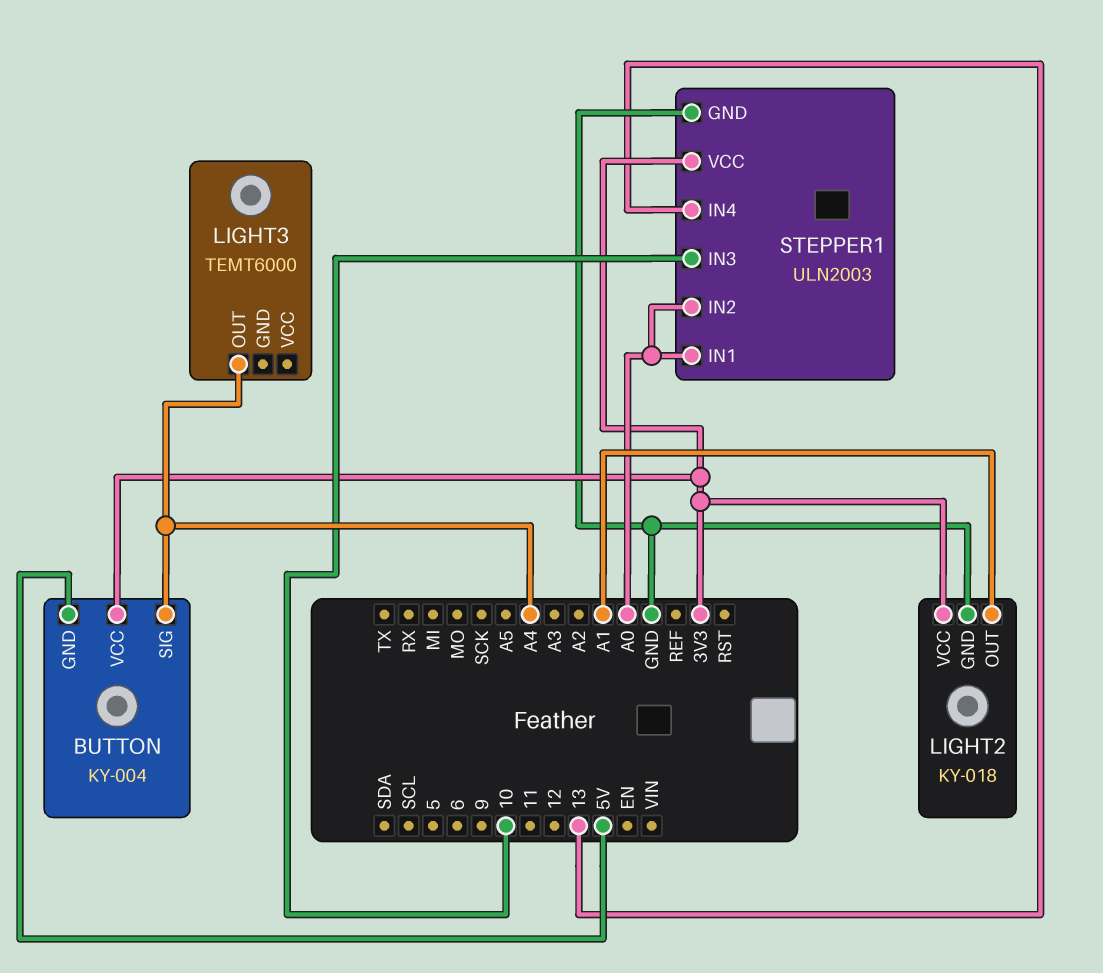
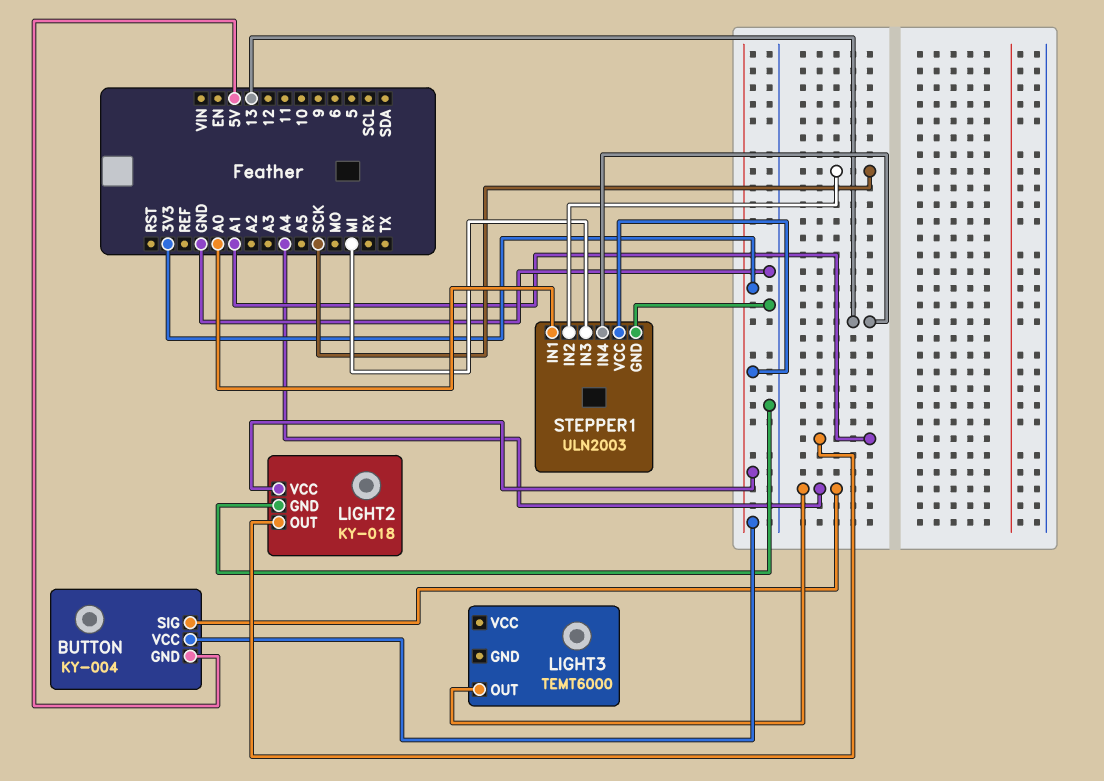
STEPPER1 pin IN2: A0 -> SCK
STEPPER1 pin IN3: 10 -> MI

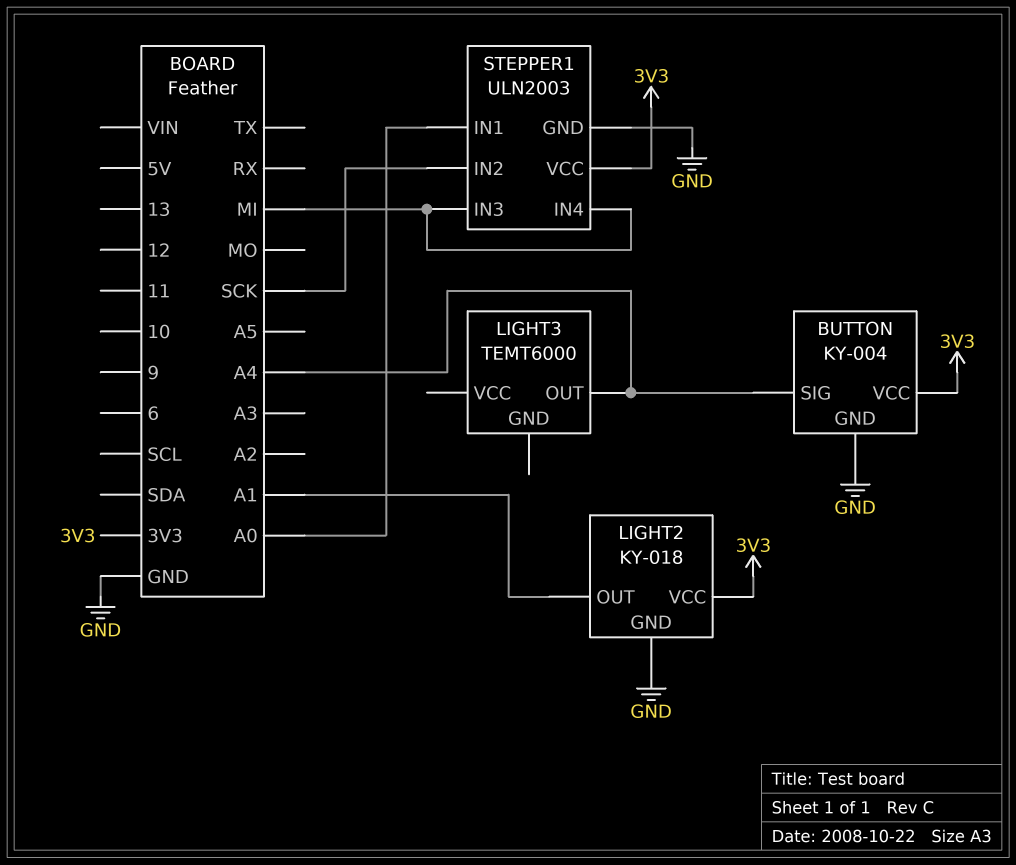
BUTTON pin GND: 5V -> GND
STEPPER1 pin IN4: 13 -> MI

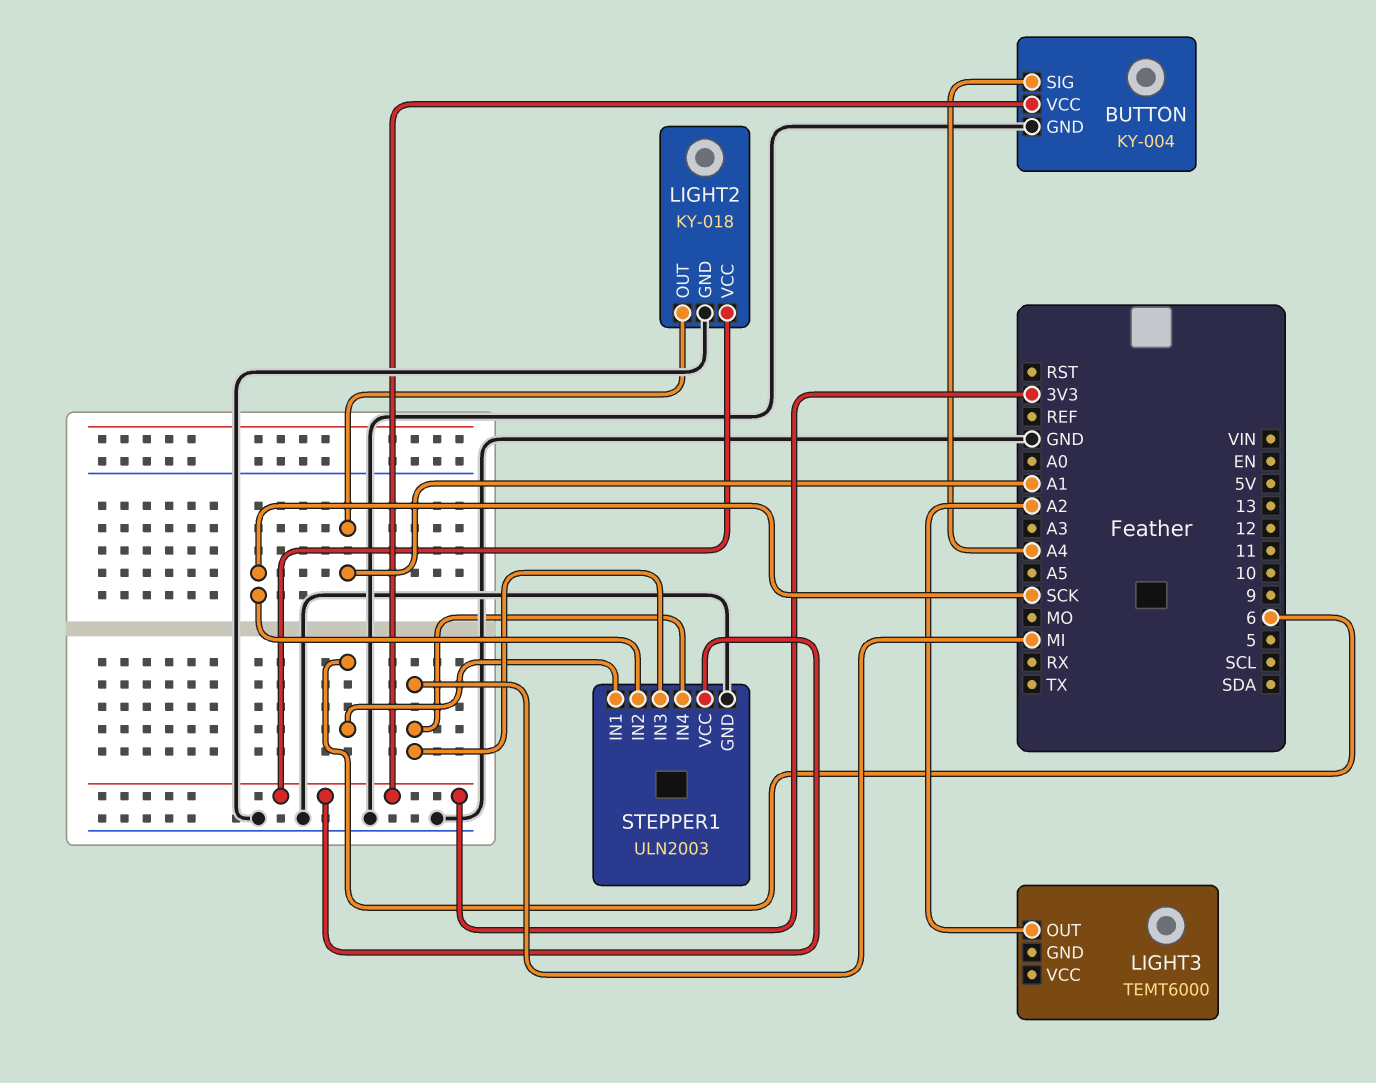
LIGHT3 pin OUT: A4 -> A2
STEPPER1 pin IN1: A0 -> 6

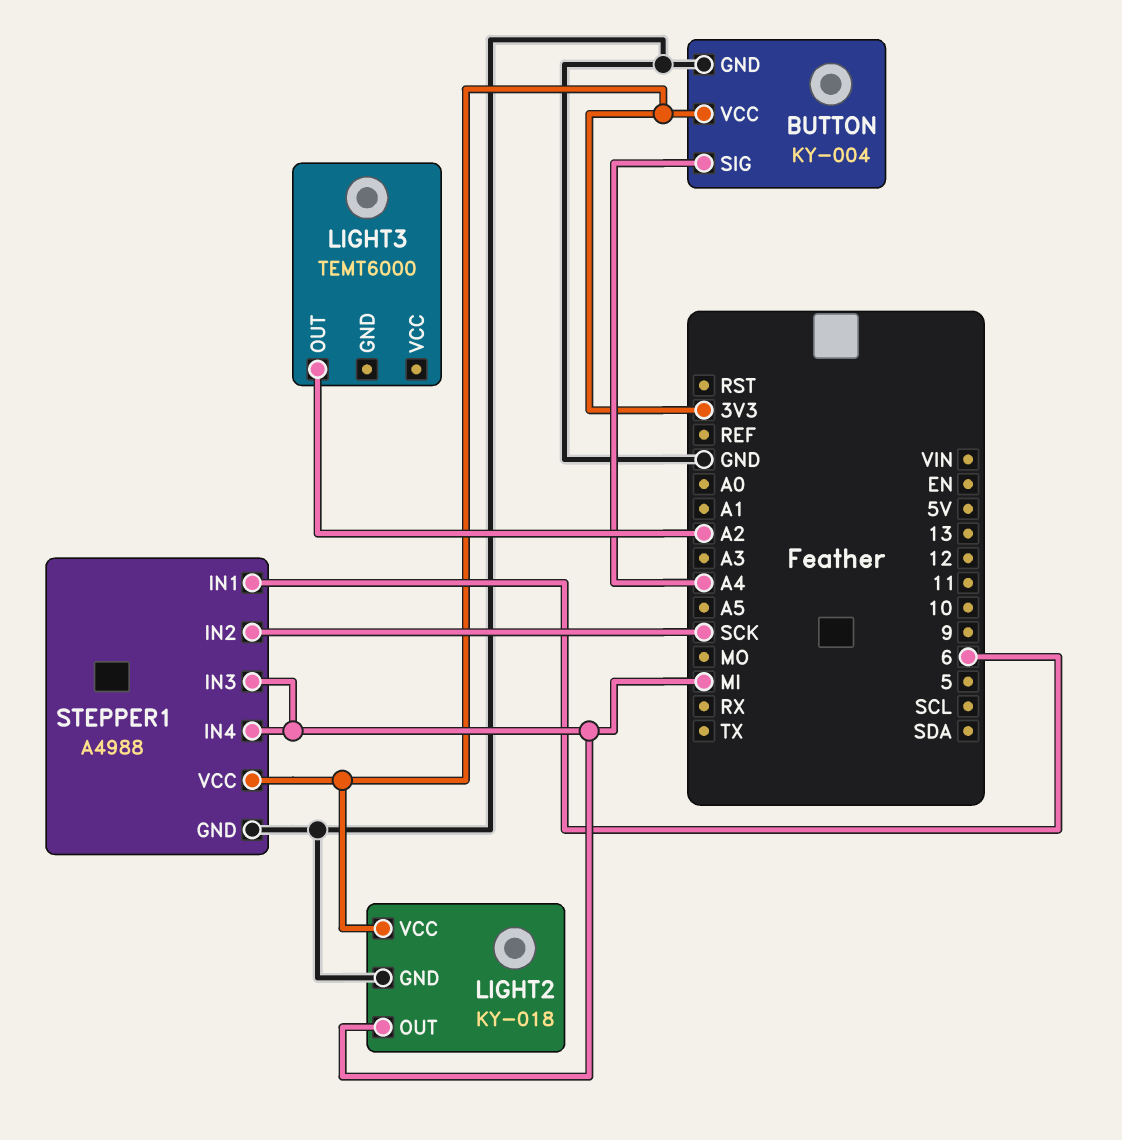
LIGHT2 pin OUT: A1 -> MI
STEPPER1: ULN2003 -> A4988

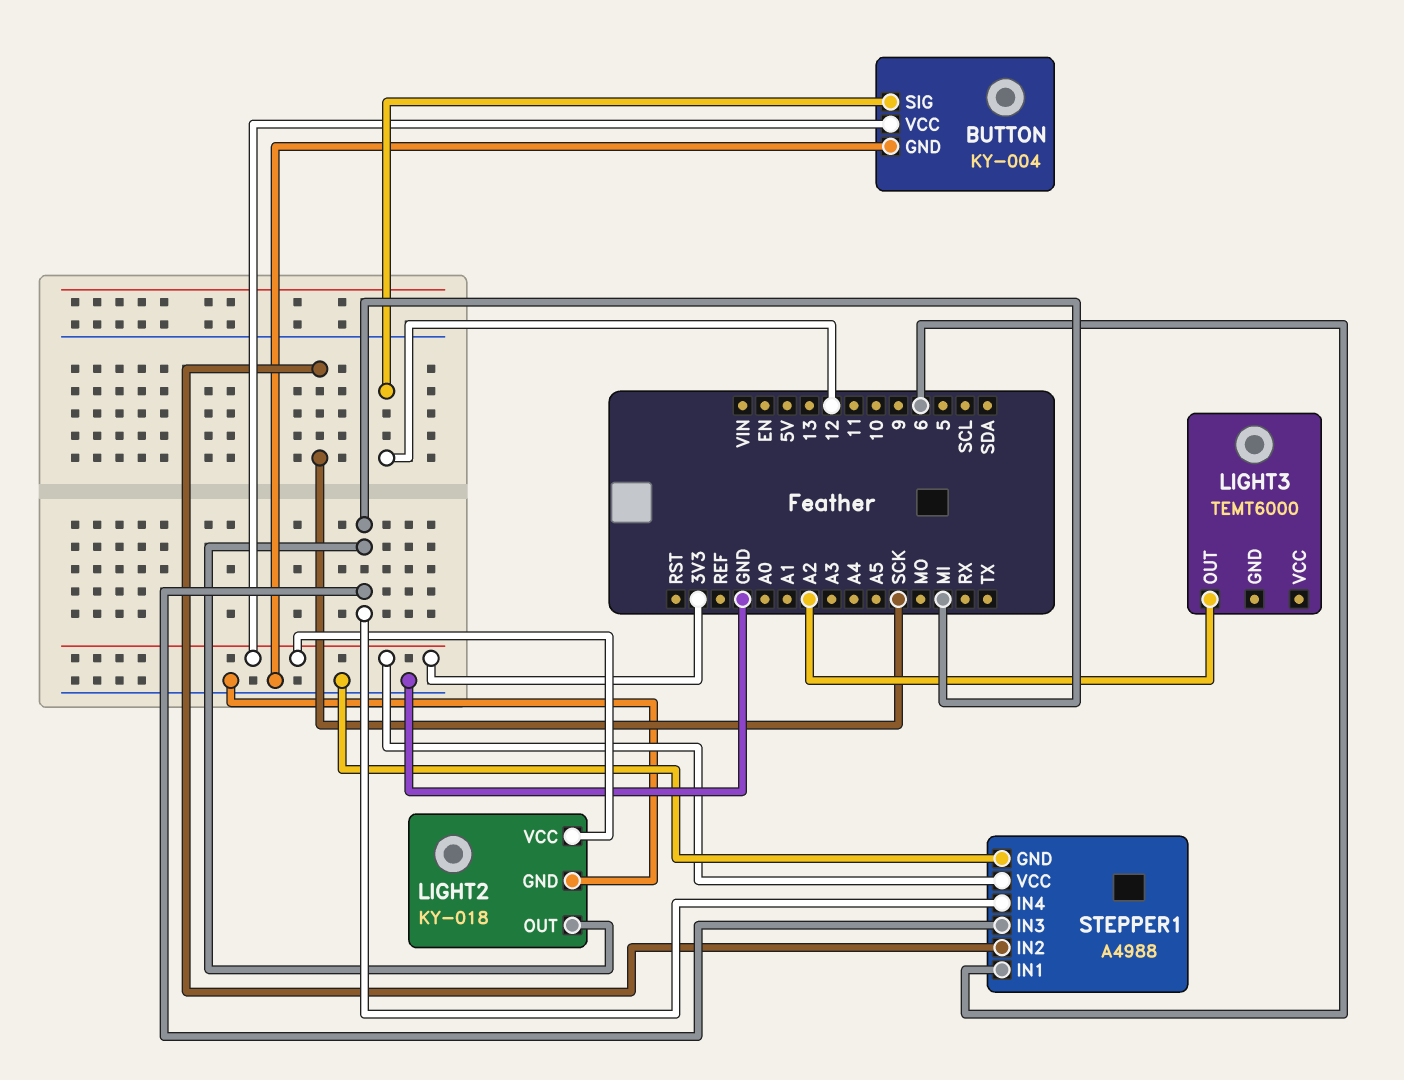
BUTTON pin SIG: A4 -> 12

